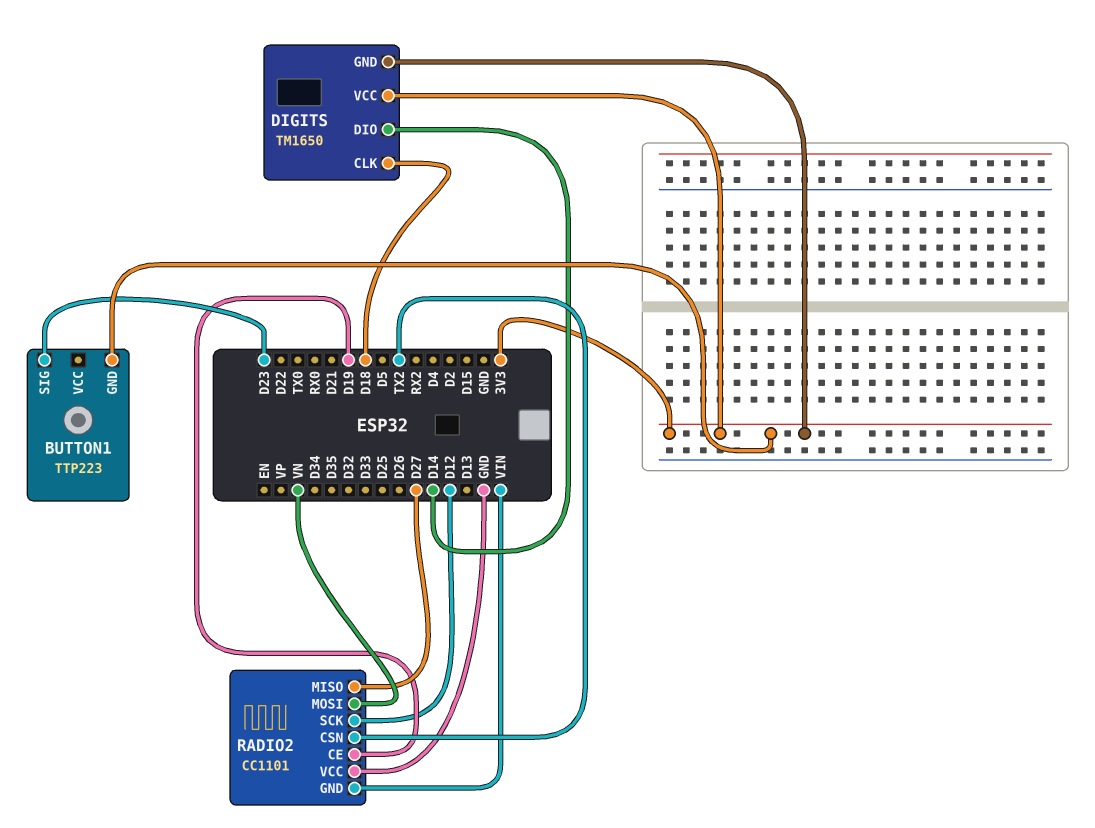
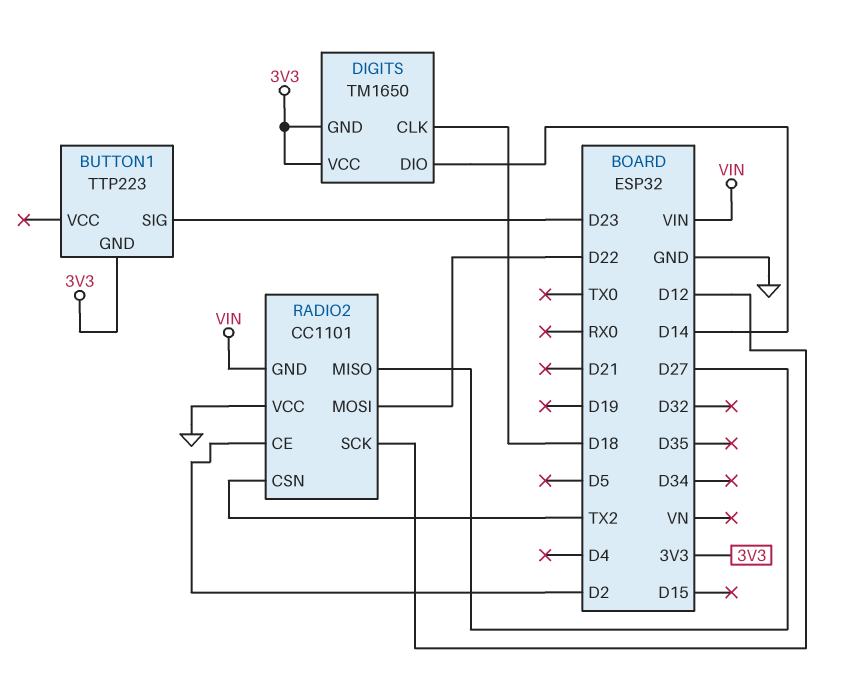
RADIO2 pin CE: D19 -> D2
RADIO2 pin MOSI: VN -> D22

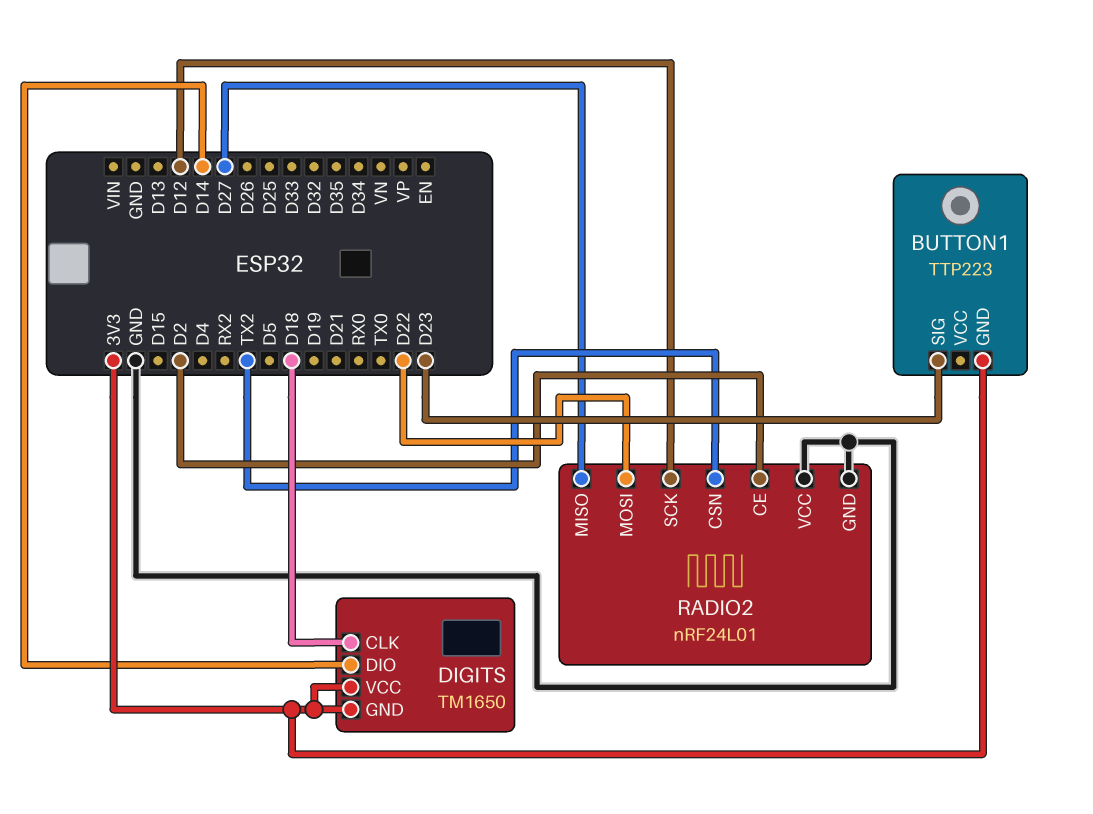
RADIO2: CC1101 -> nRF24L01
RADIO2 pin GND: VIN -> GND

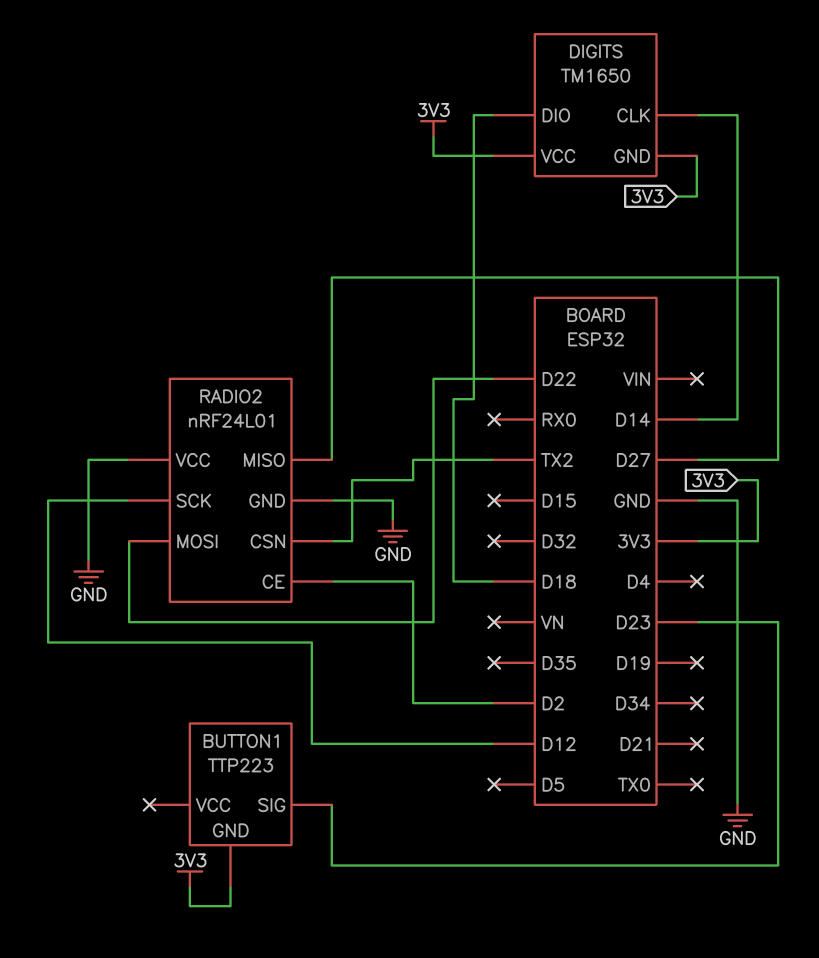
DIGITS pin CLK: D18 -> D14
DIGITS pin DIO: D14 -> D18

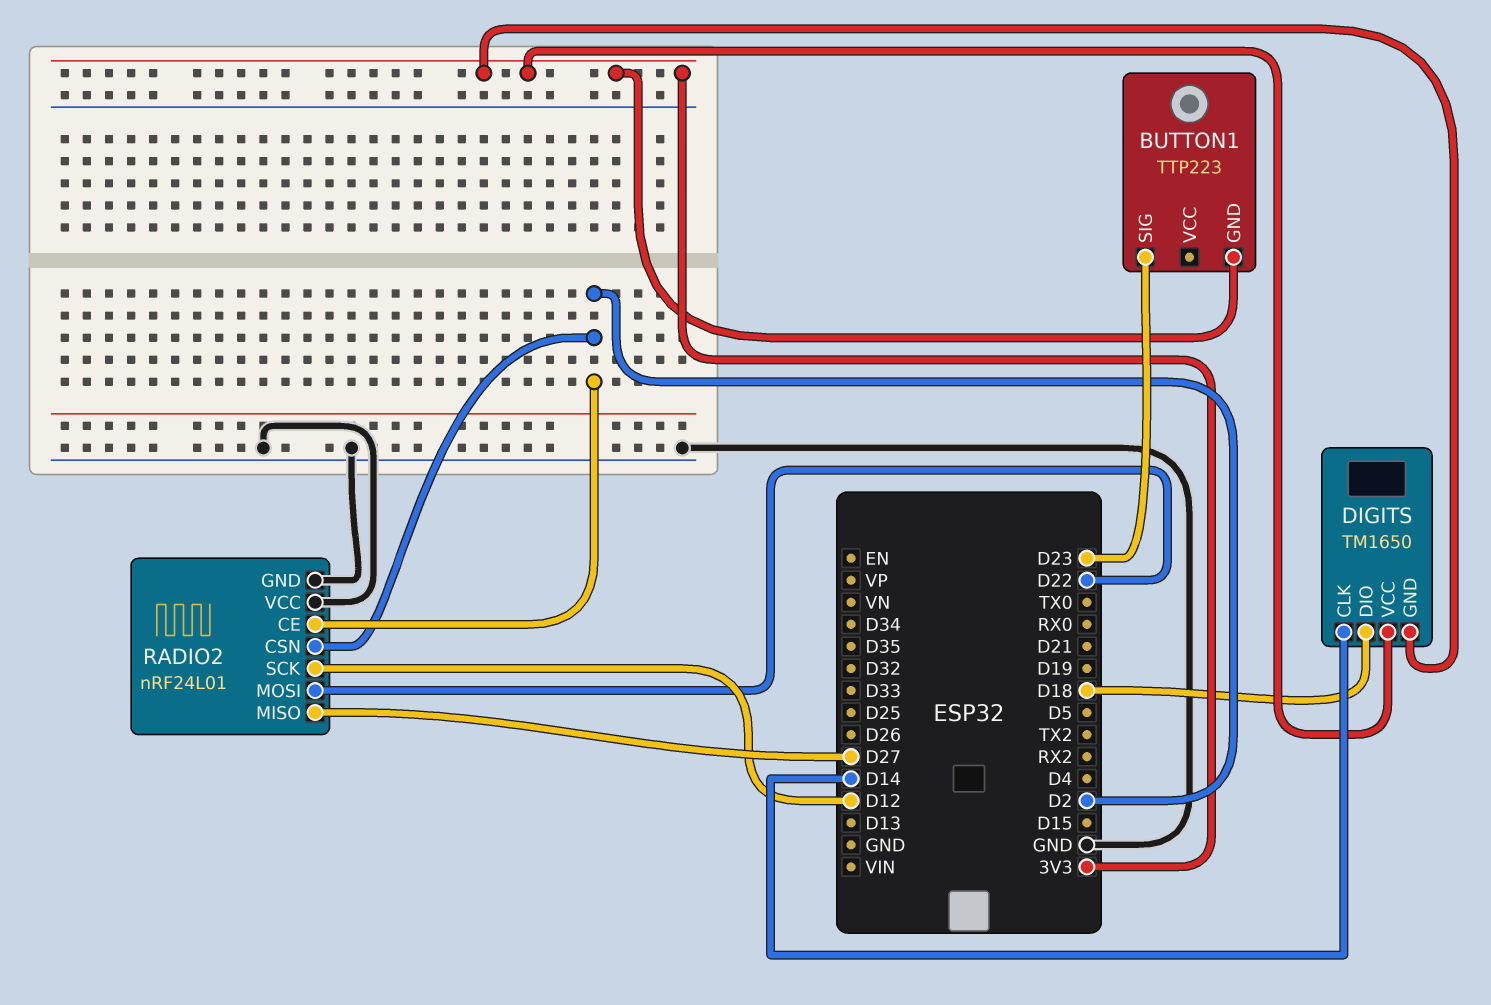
RADIO2 pin CSN: TX2 -> D2

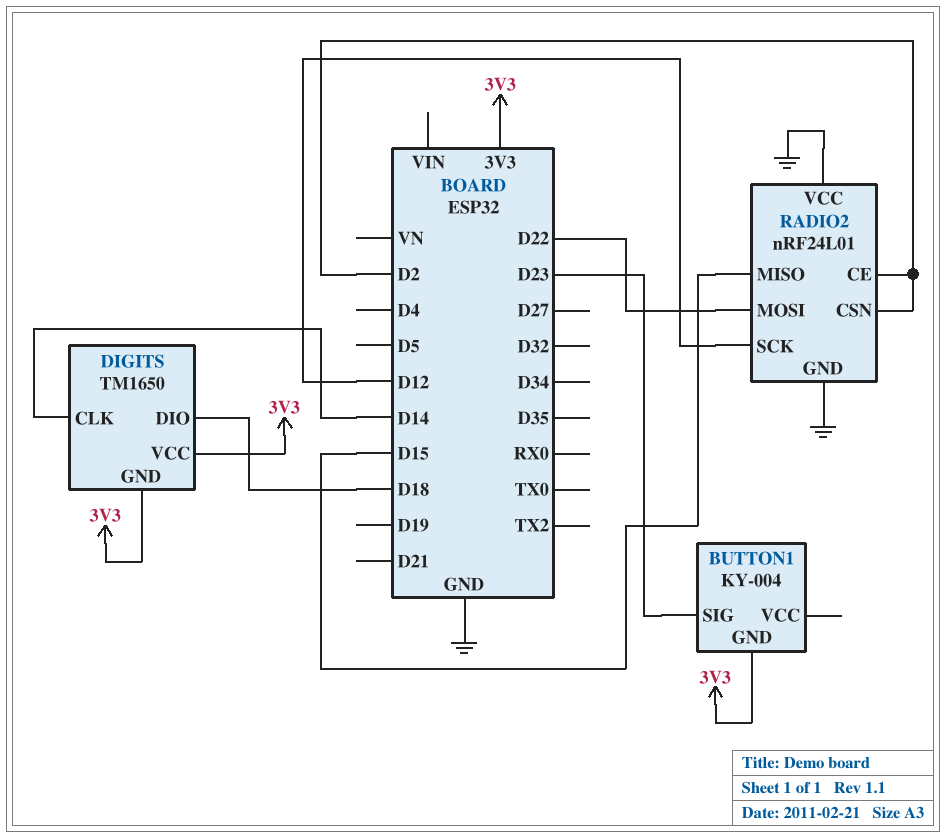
BUTTON1: TTP223 -> KY-004
RADIO2 pin MISO: D27 -> D15

